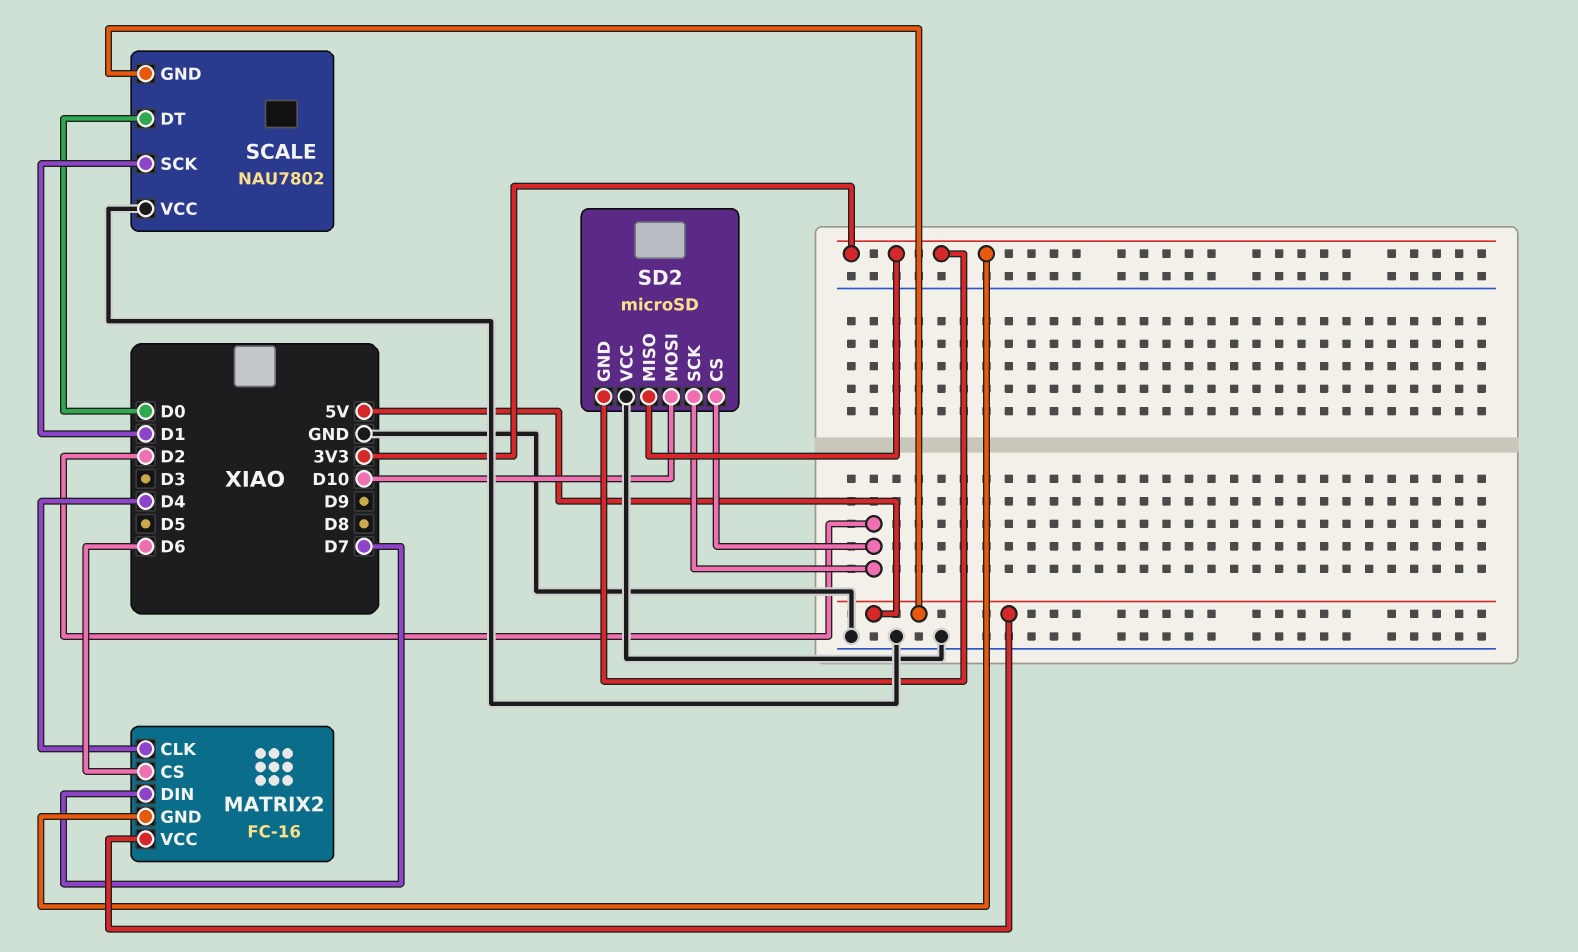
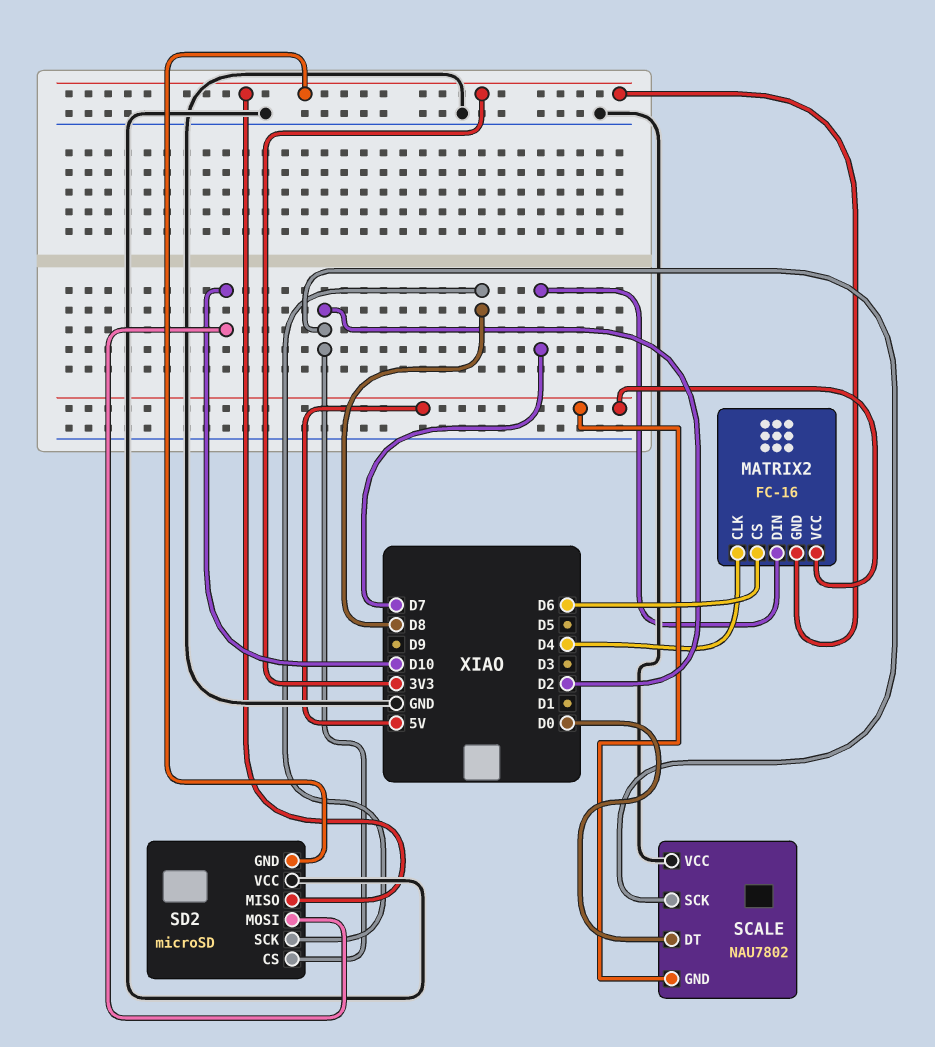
SCALE pin SCK: D1 -> D2
SD2 pin SCK: D2 -> D8

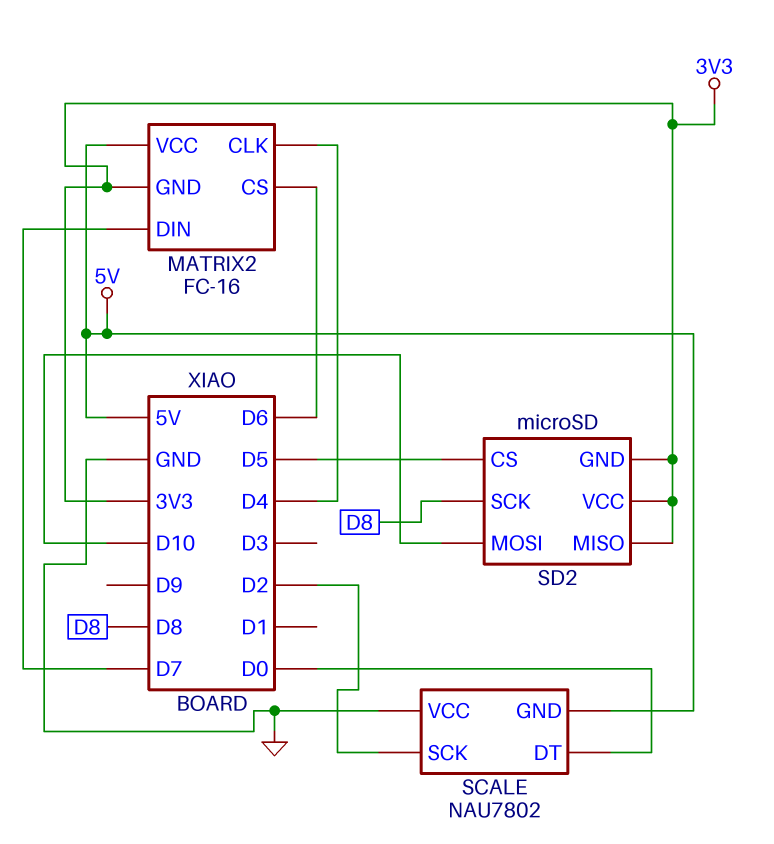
SD2 pin CS: D2 -> D5
SD2 pin VCC: GND -> 3V3

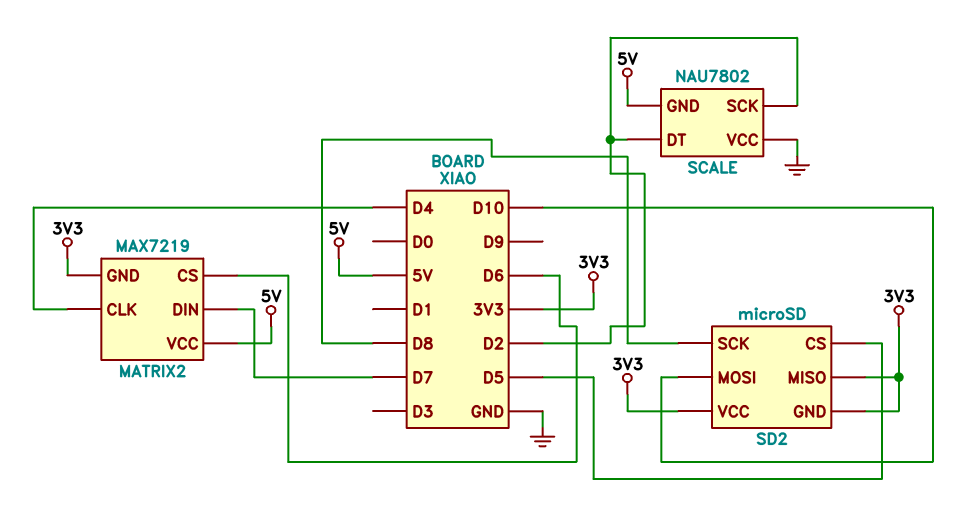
MATRIX2: FC-16 -> MAX7219
SCALE pin DT: D0 -> D2

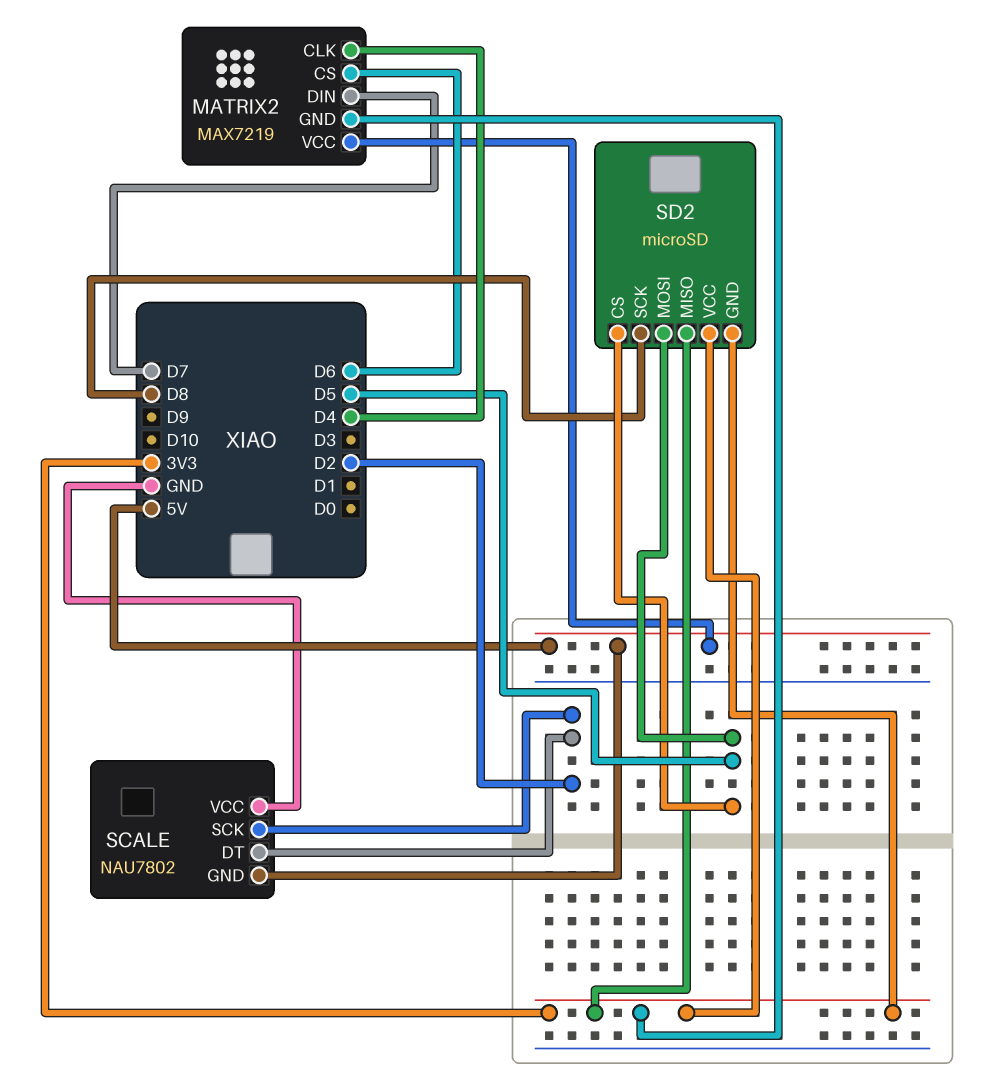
SD2 pin MOSI: D10 -> D5

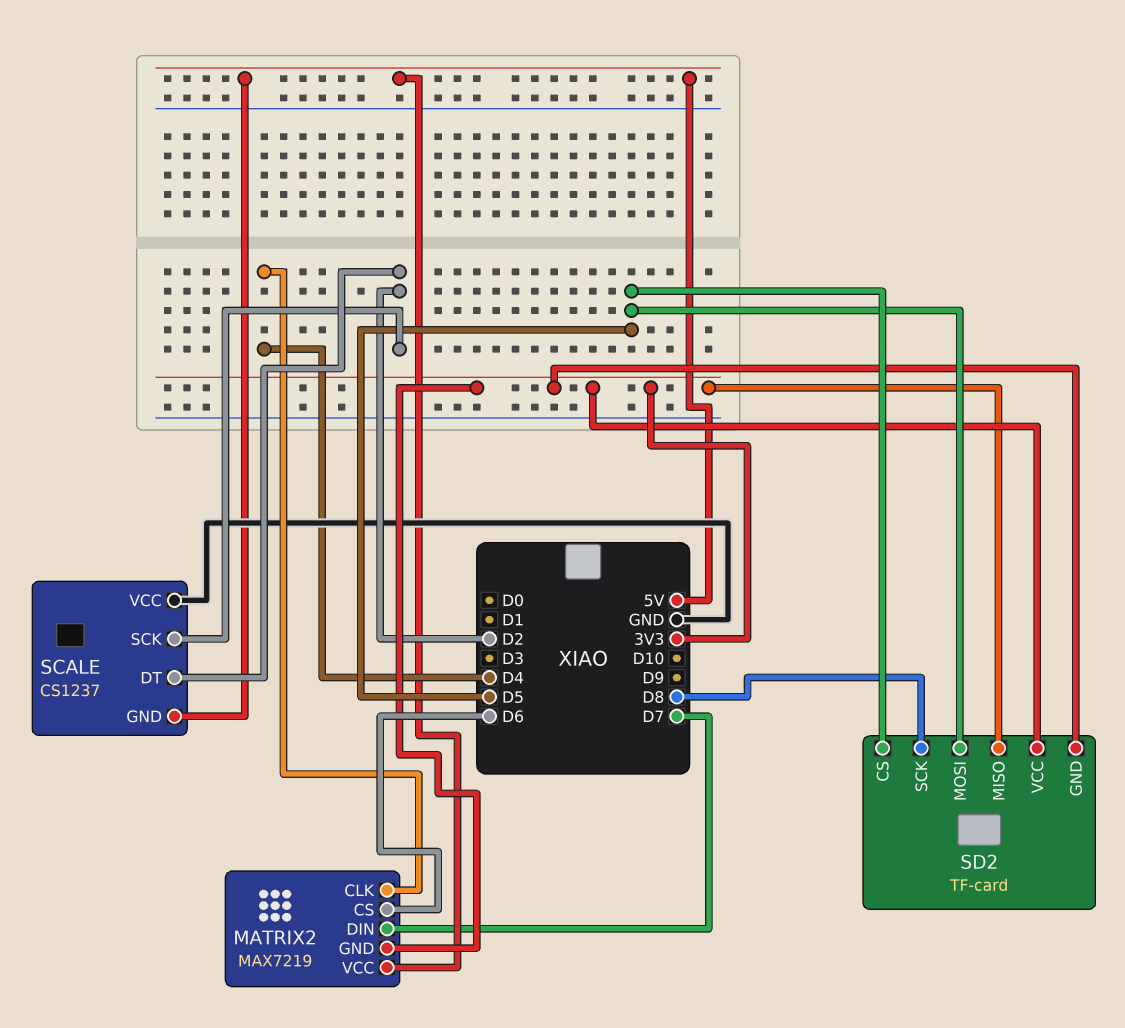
SCALE: NAU7802 -> CS1237
SD2: microSD -> TF-card

